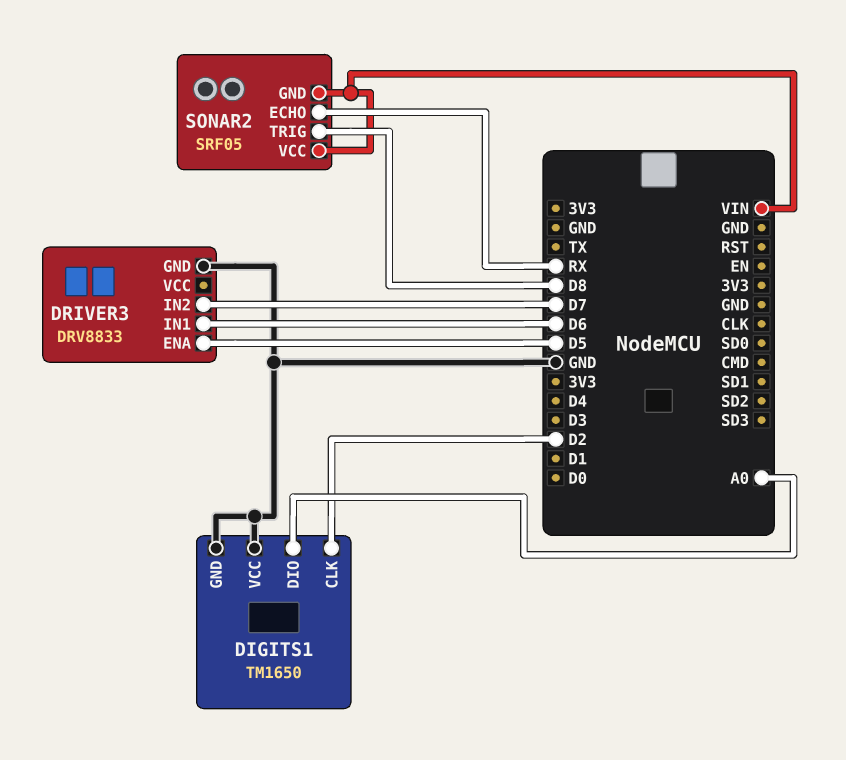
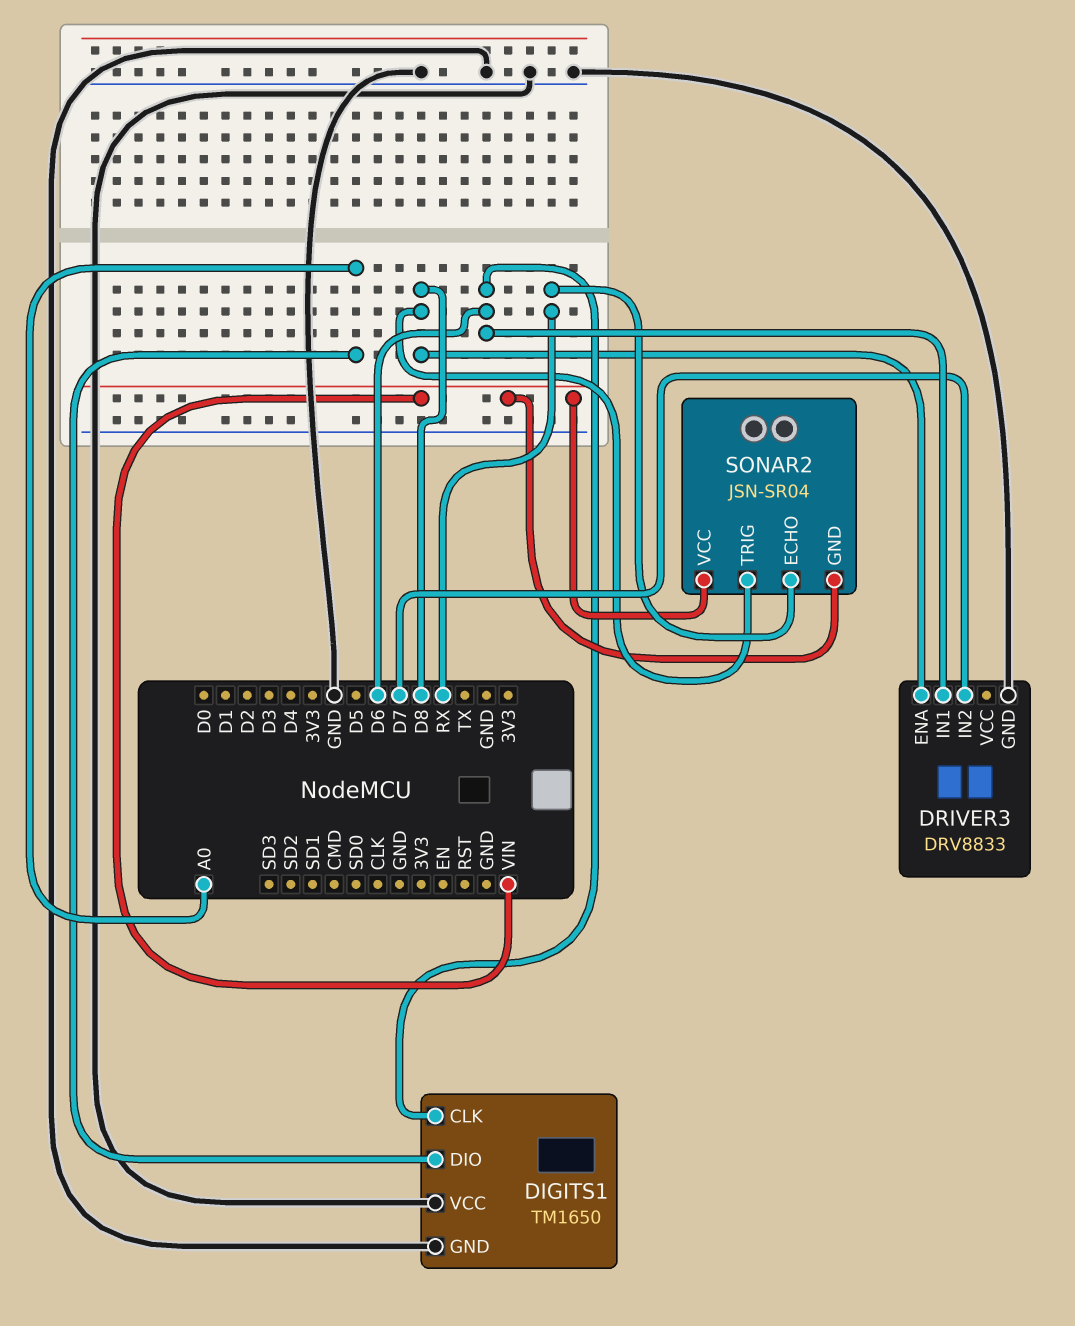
DIGITS1 pin CLK: D2 -> D6
DRIVER3 pin ENA: D5 -> D8
SONAR2: SRF05 -> JSN-SR04

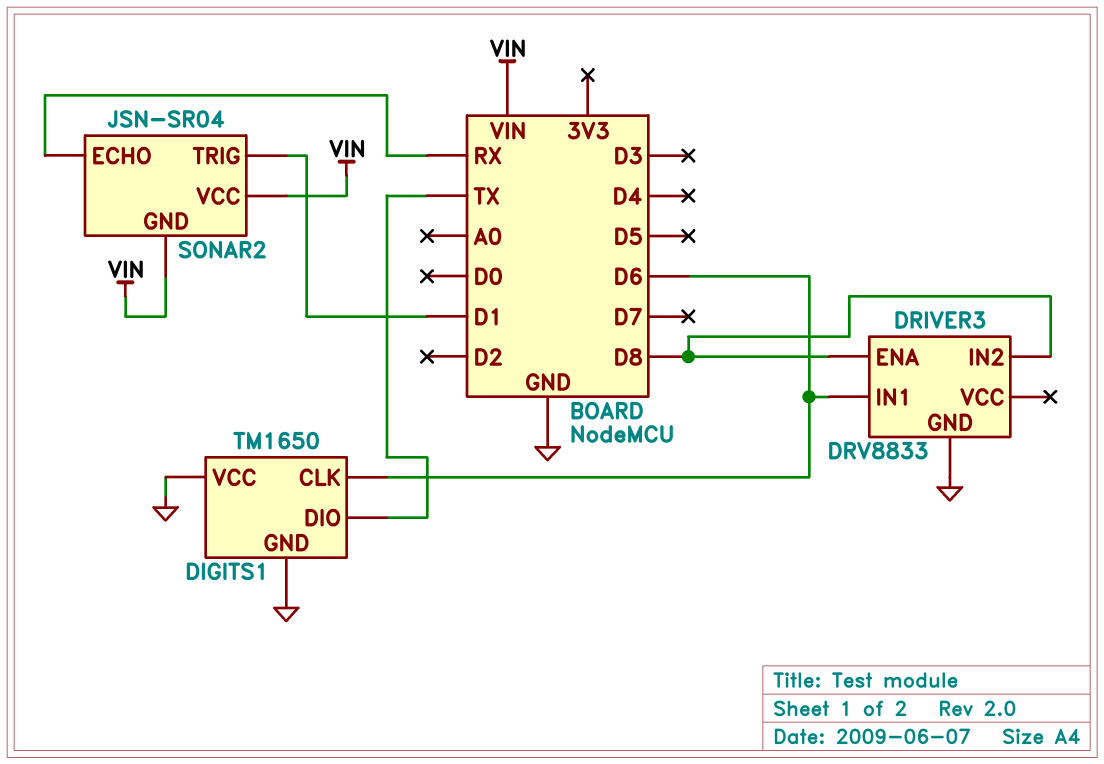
DIGITS1 pin DIO: A0 -> TX
DRIVER3 pin IN2: D7 -> D8
SONAR2 pin TRIG: D8 -> D1

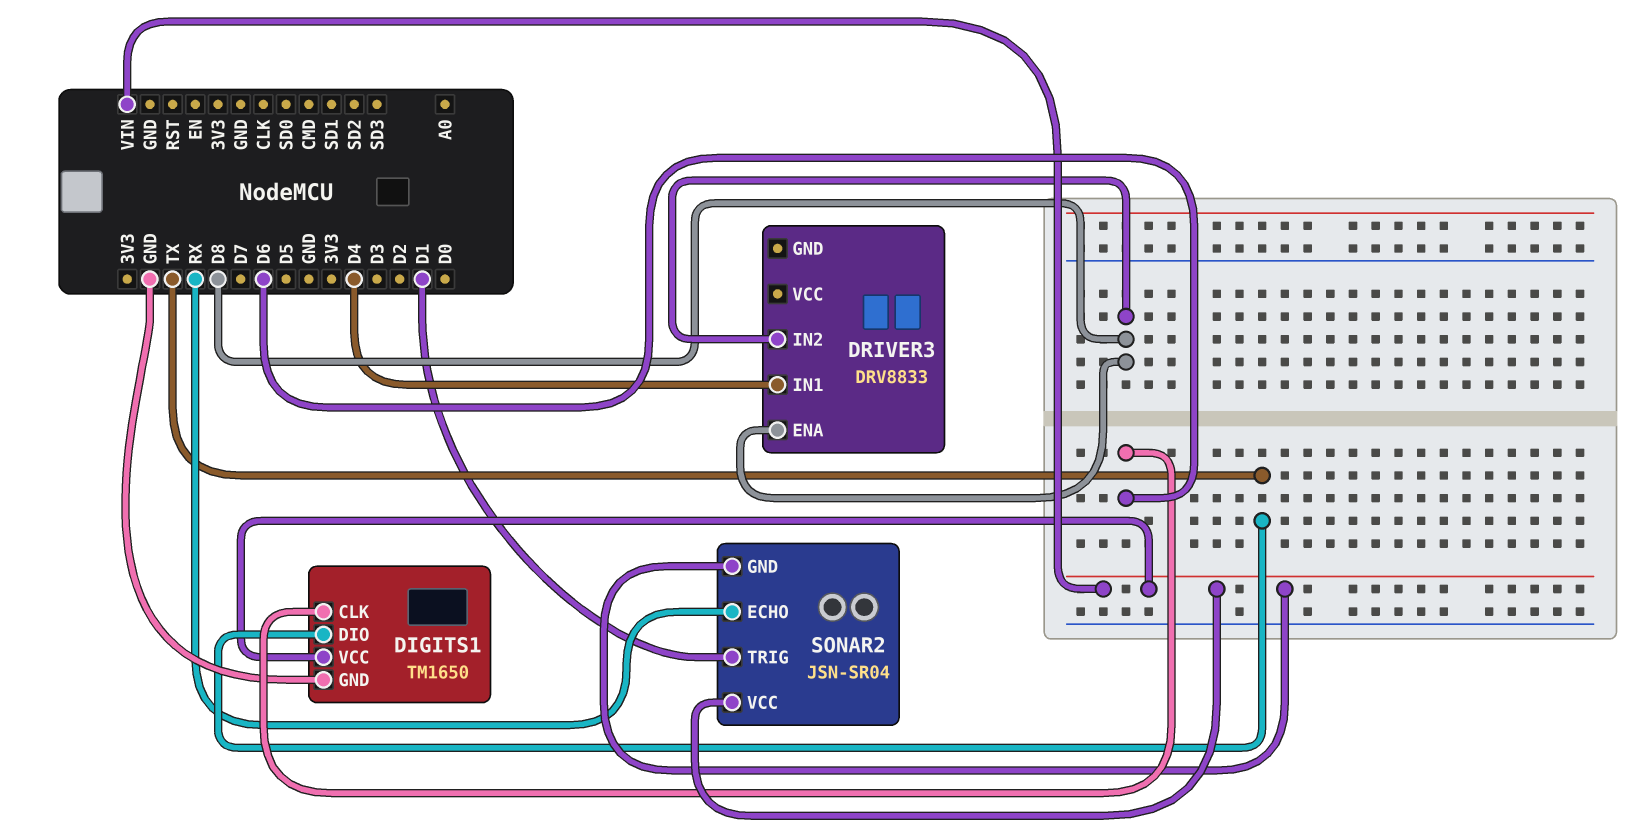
DIGITS1 pin VCC: GND -> VIN
DRIVER3 pin GND: GND -> none
DRIVER3 pin IN1: D6 -> D4

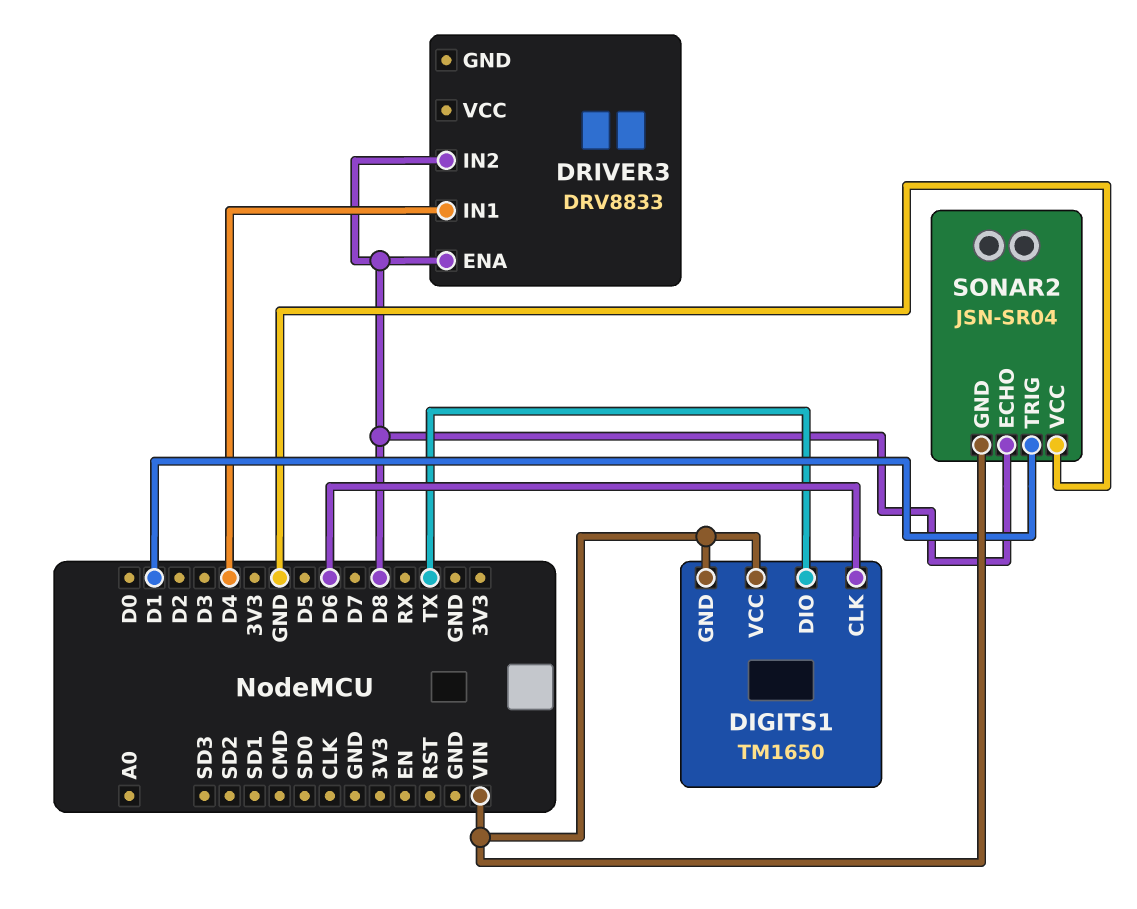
DIGITS1 pin GND: GND -> VIN
SONAR2 pin ECHO: RX -> D8
SONAR2 pin VCC: VIN -> GND

